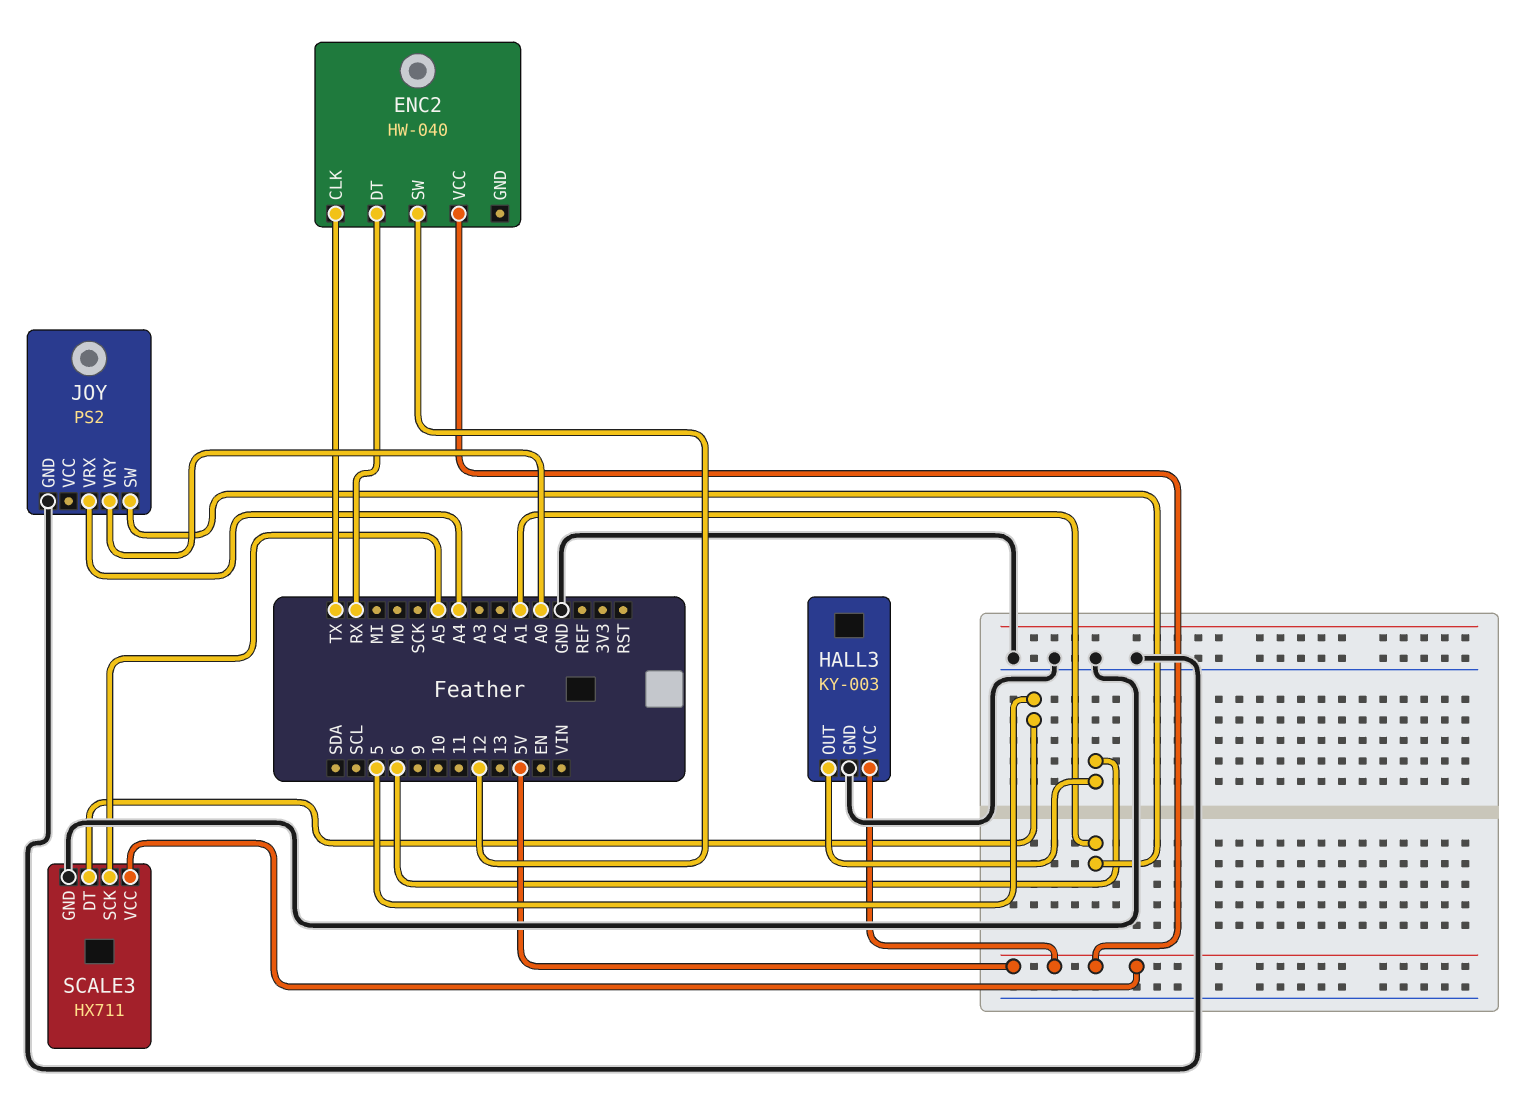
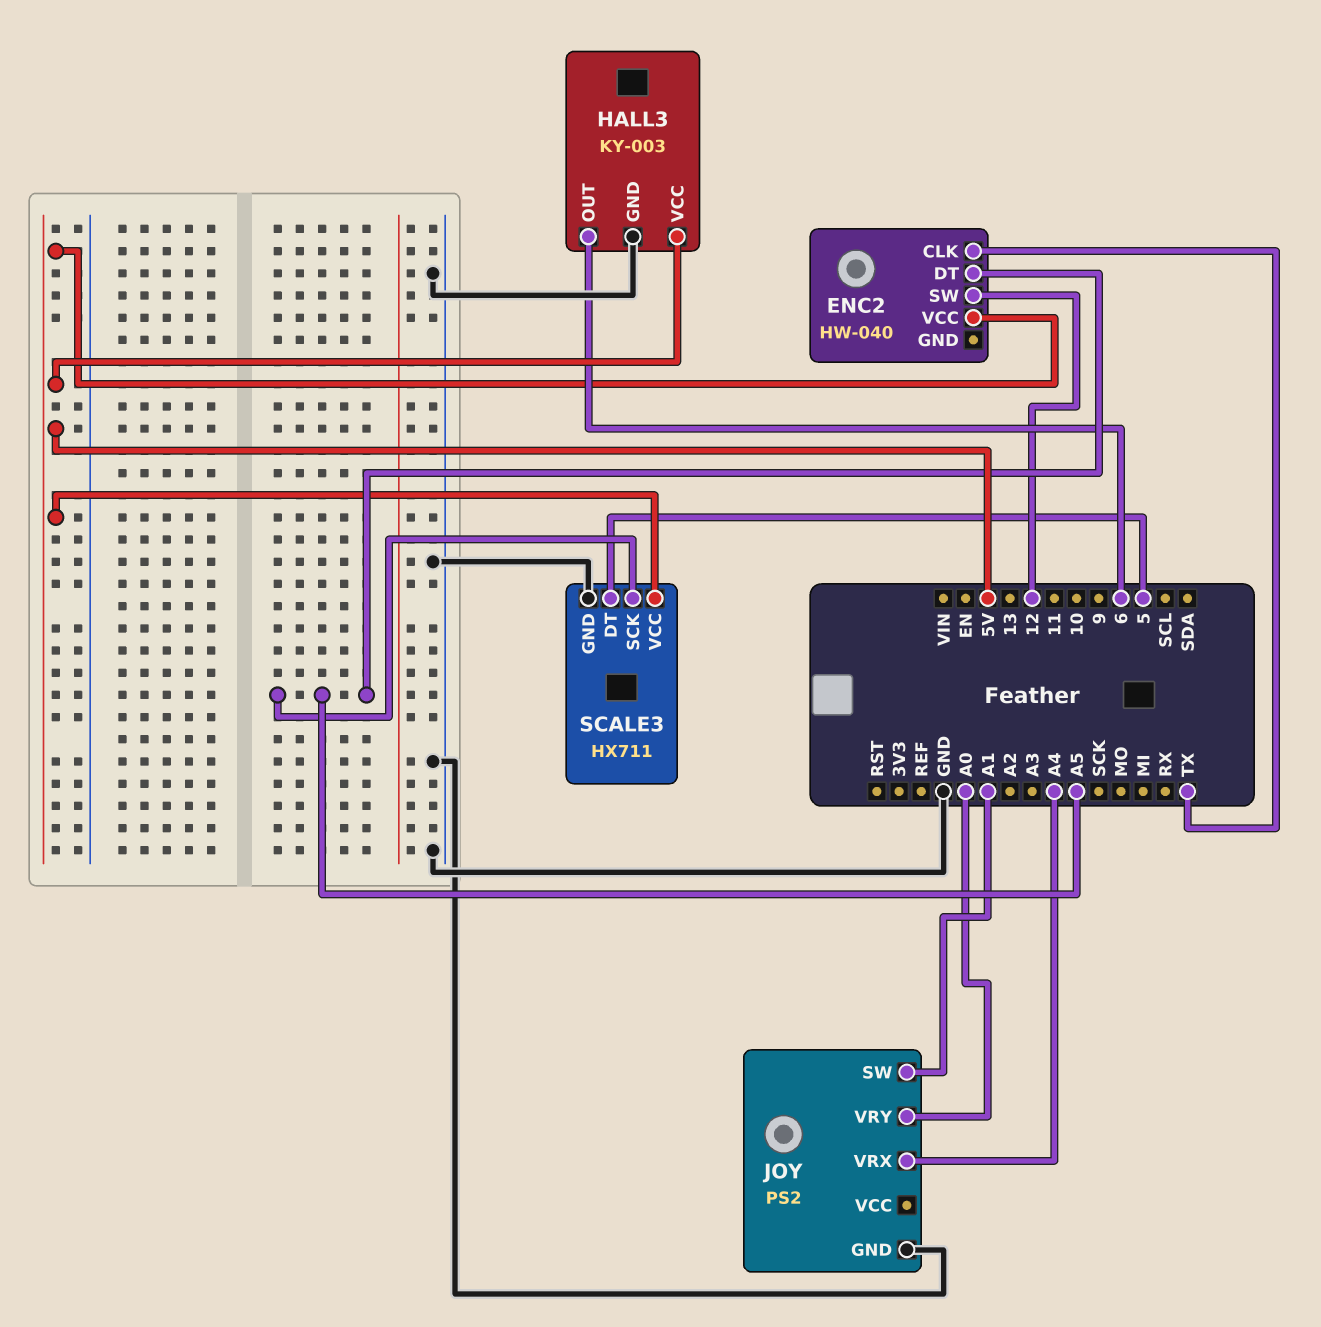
ENC2 pin DT: RX -> A5

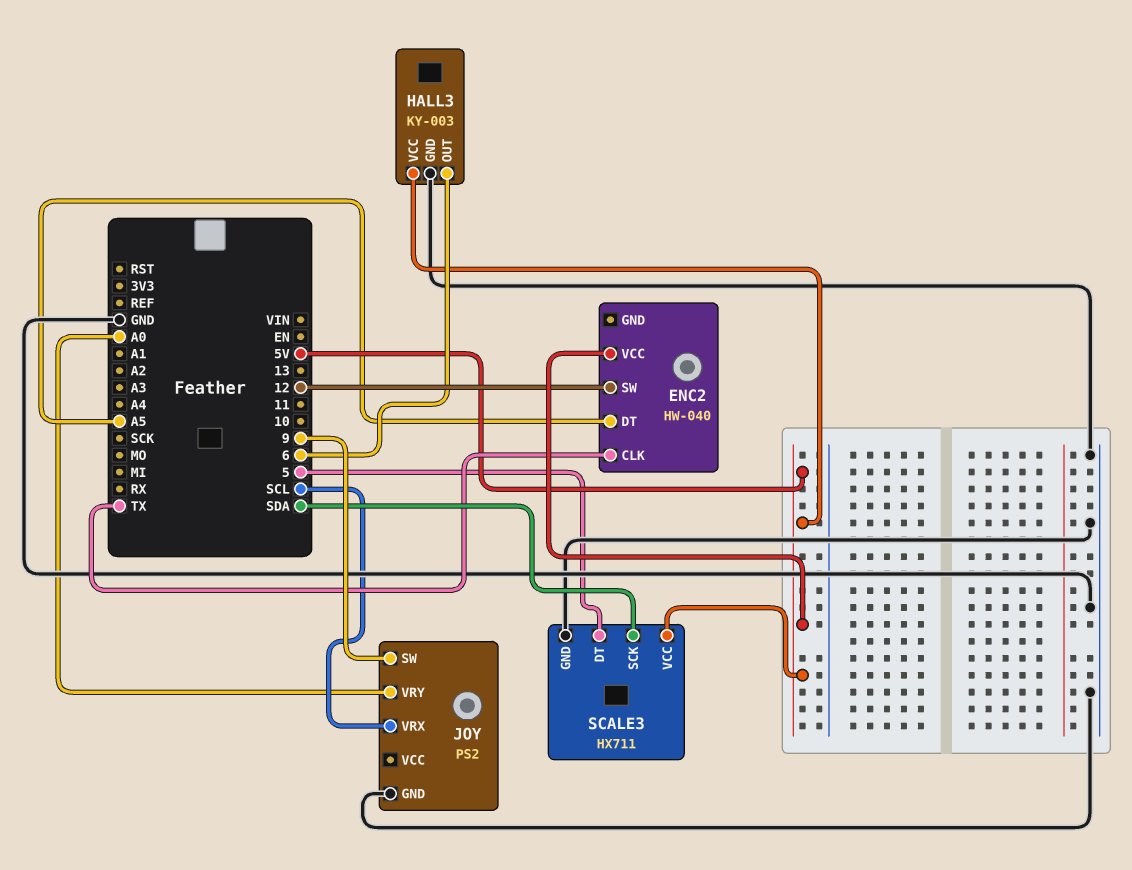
JOY pin SW: A1 -> 9
JOY pin VRX: A4 -> SCL
SCALE3 pin SCK: A5 -> SDA

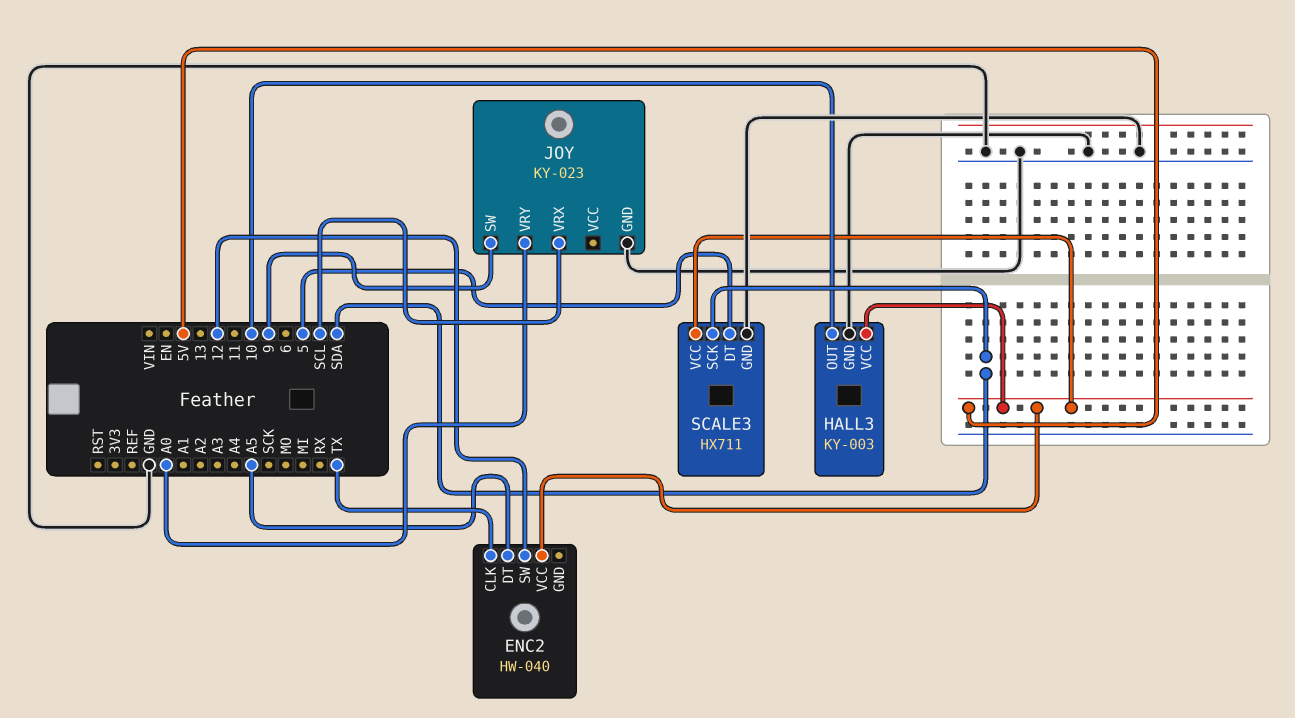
HALL3 pin OUT: 6 -> 10
JOY: PS2 -> KY-023

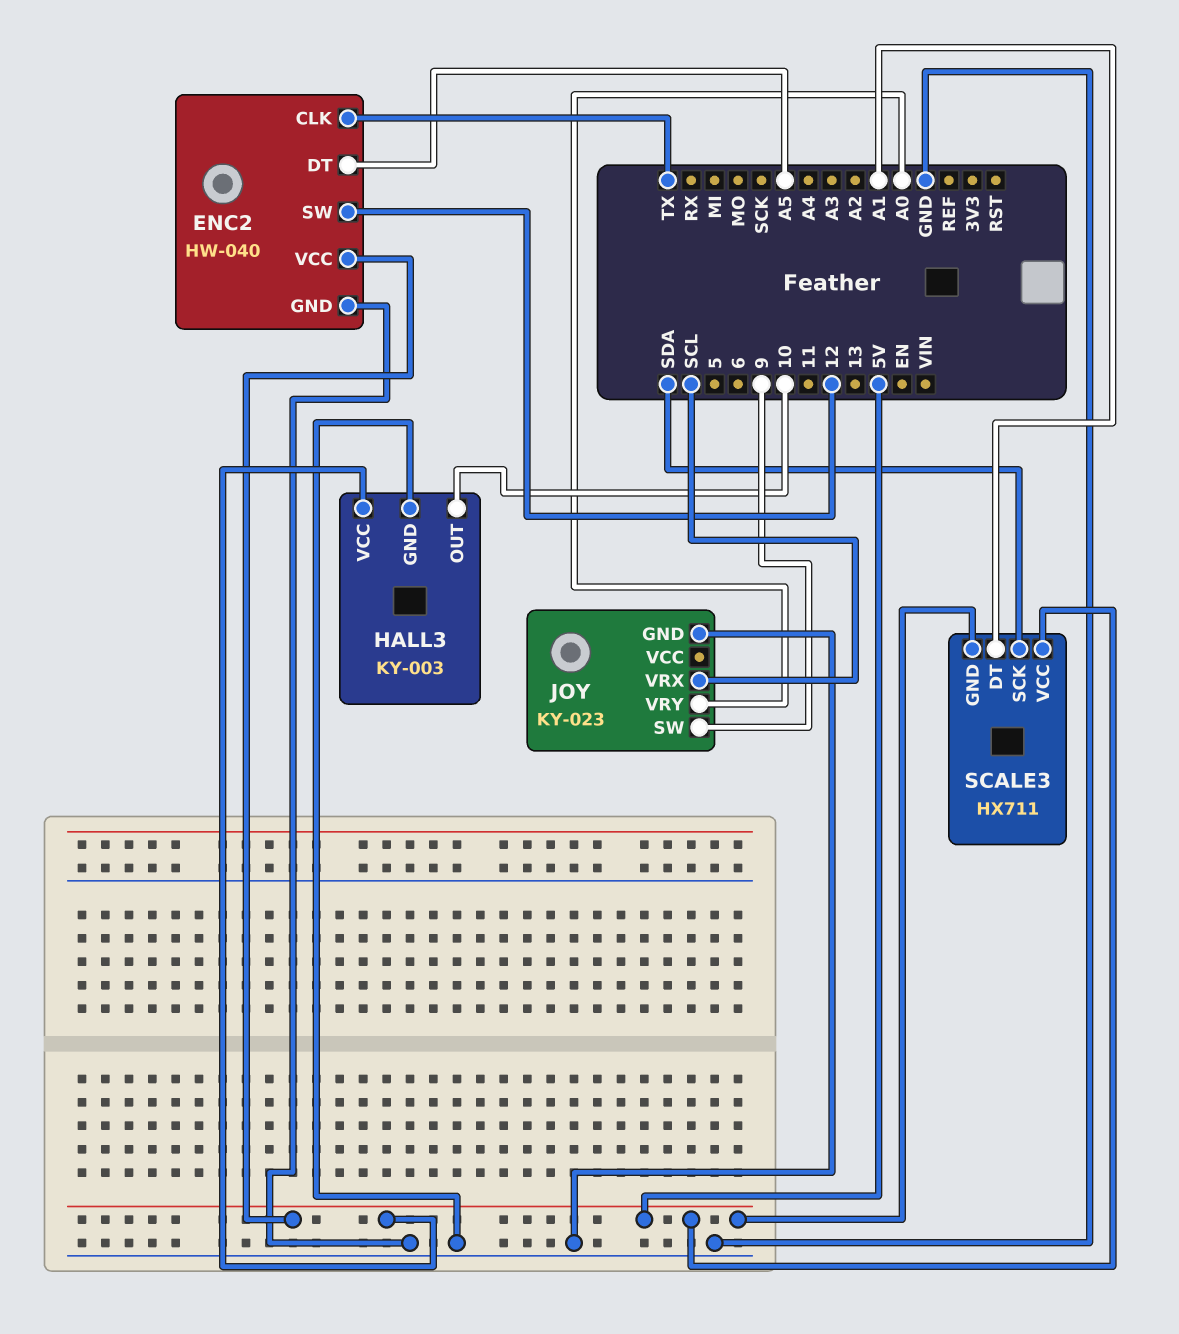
ENC2 pin GND: none -> GND
SCALE3 pin DT: 5 -> A1
SCALE3 pin GND: GND -> 5V

